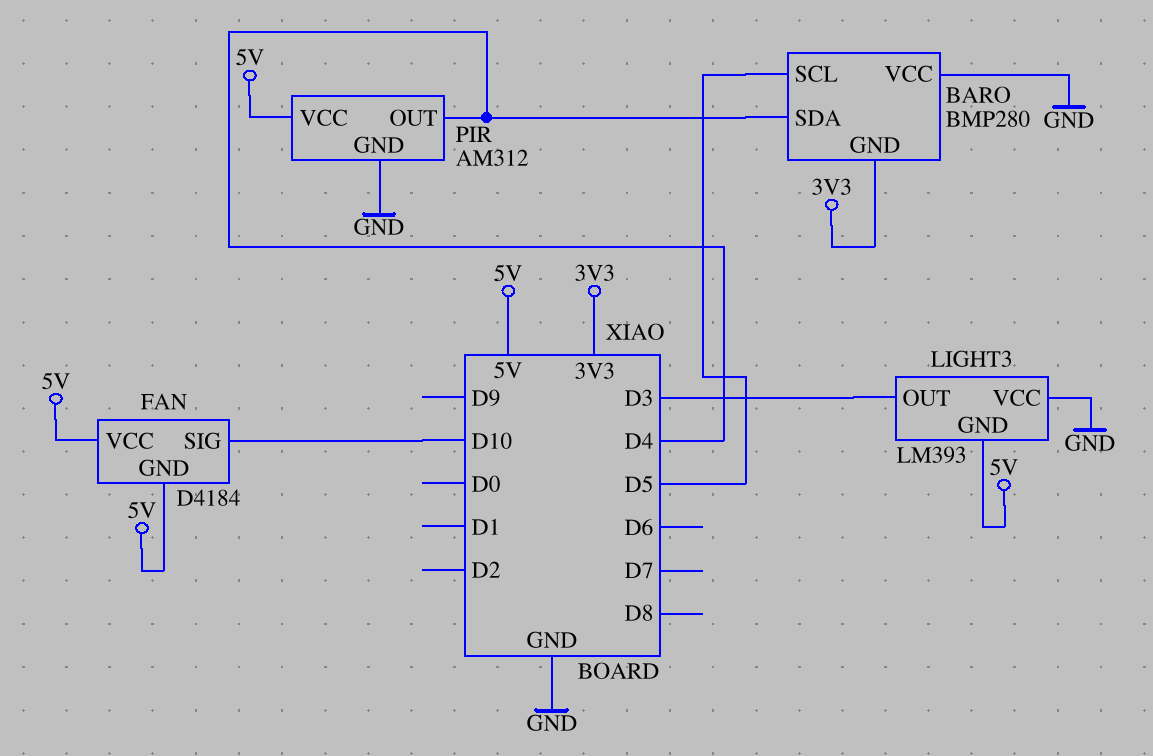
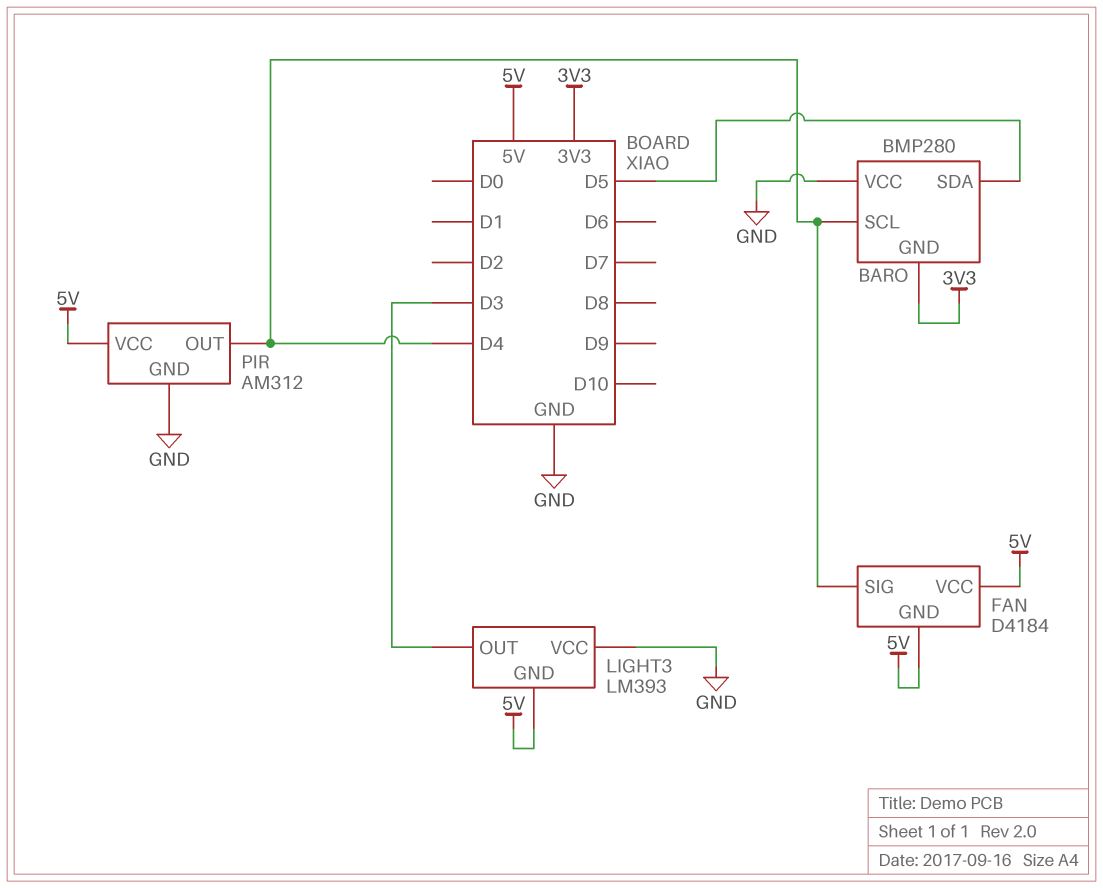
BARO pin SCL: D5 -> D4
BARO pin SDA: D4 -> D5
FAN pin SIG: D10 -> D4

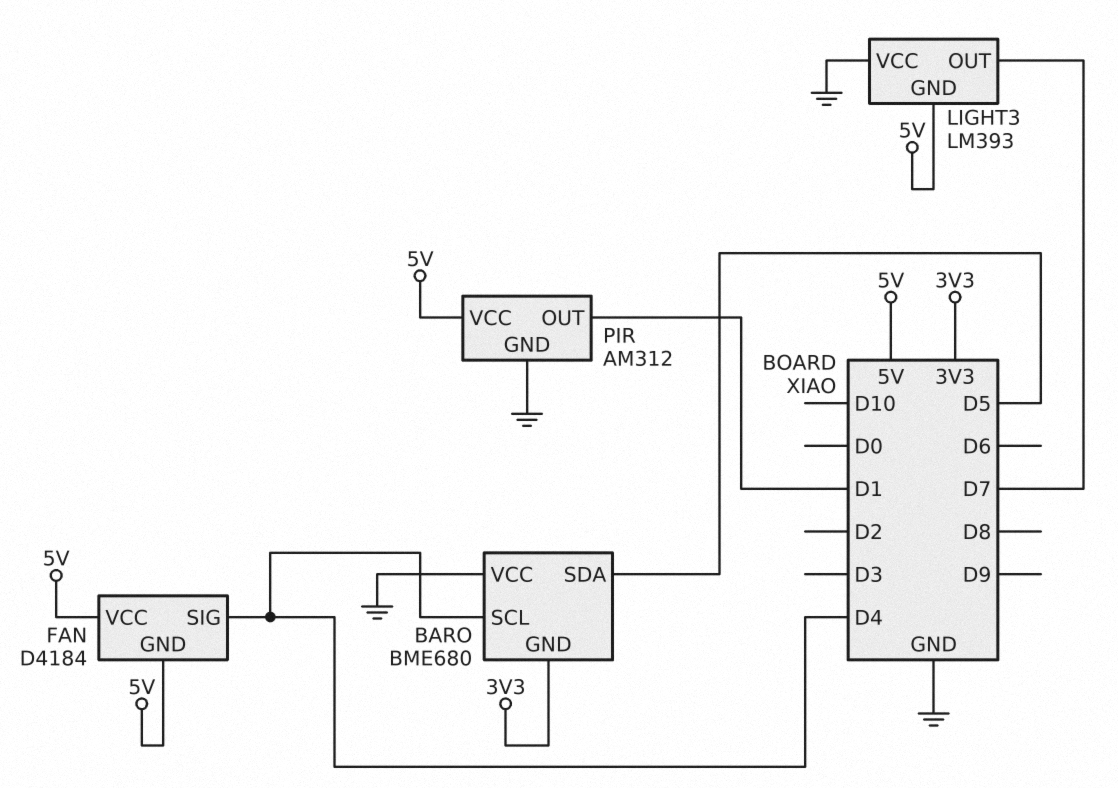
BARO: BMP280 -> BME680
LIGHT3 pin OUT: D3 -> D7
PIR pin OUT: D4 -> D1

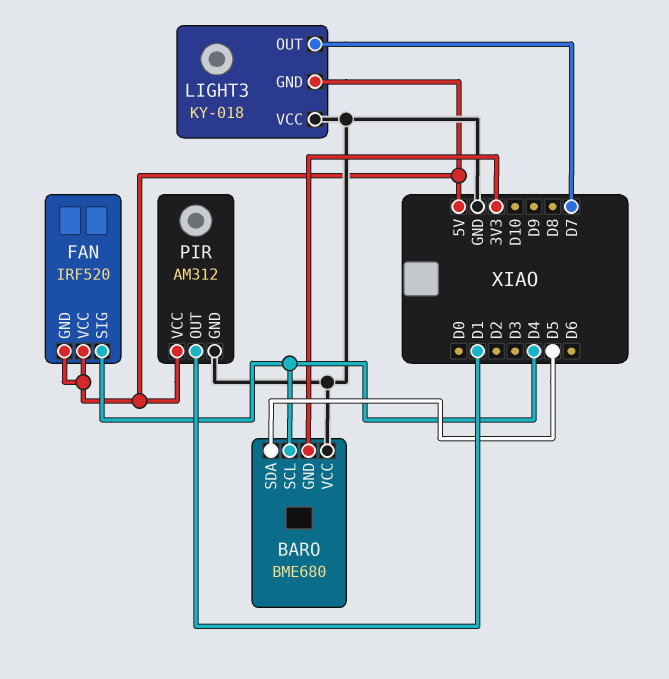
FAN: D4184 -> IRF520
LIGHT3: LM393 -> KY-018

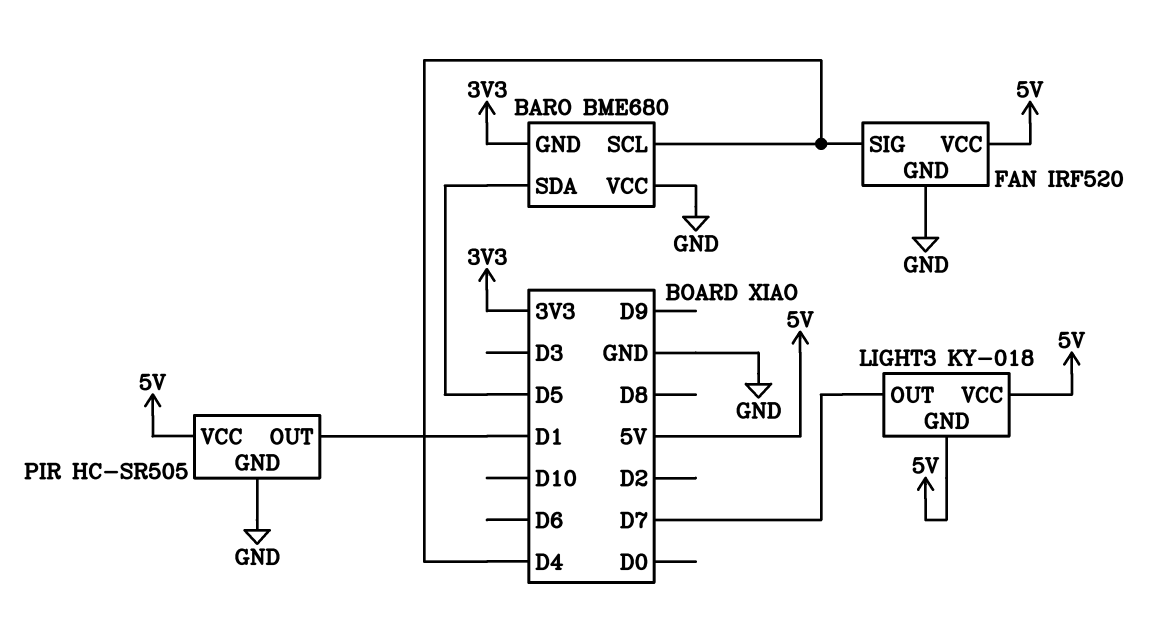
FAN pin GND: 5V -> GND
LIGHT3 pin VCC: GND -> 5V
PIR: AM312 -> HC-SR505

